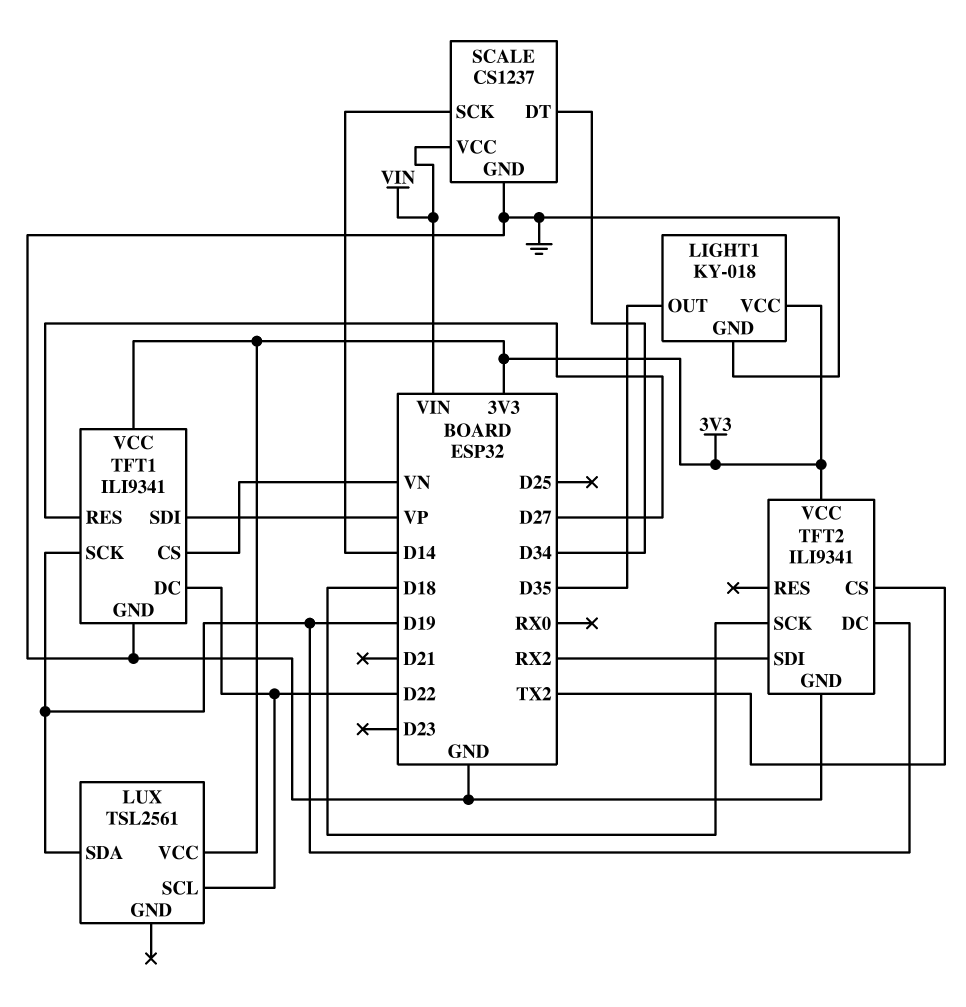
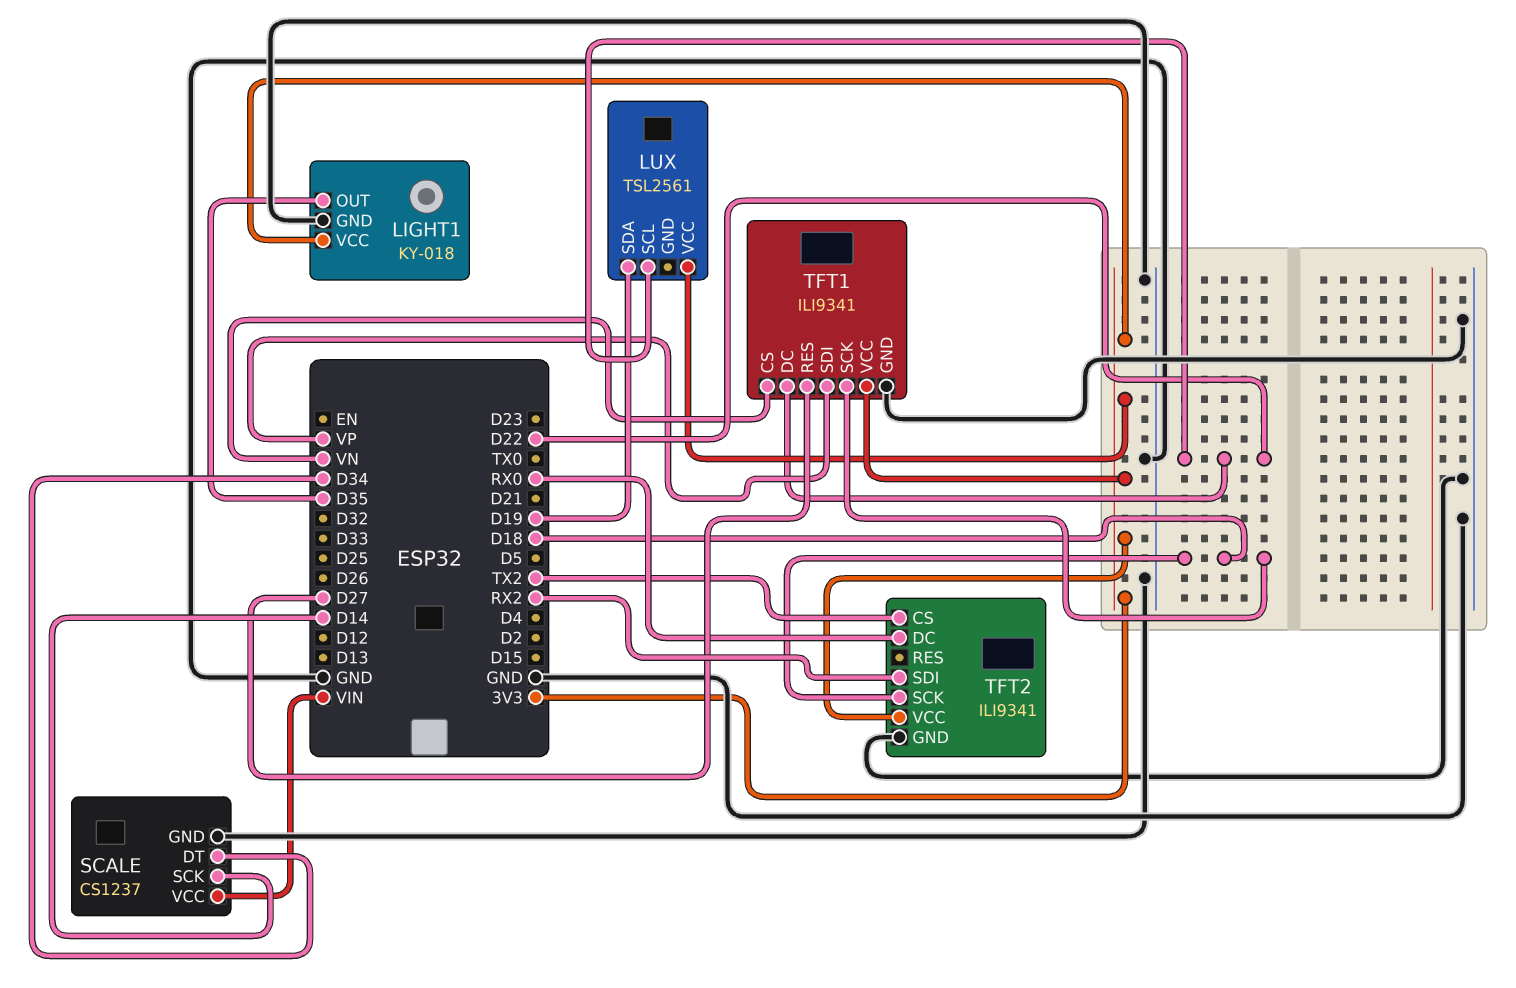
TFT1 pin SCK: D19 -> D18
TFT2 pin DC: D19 -> RX0

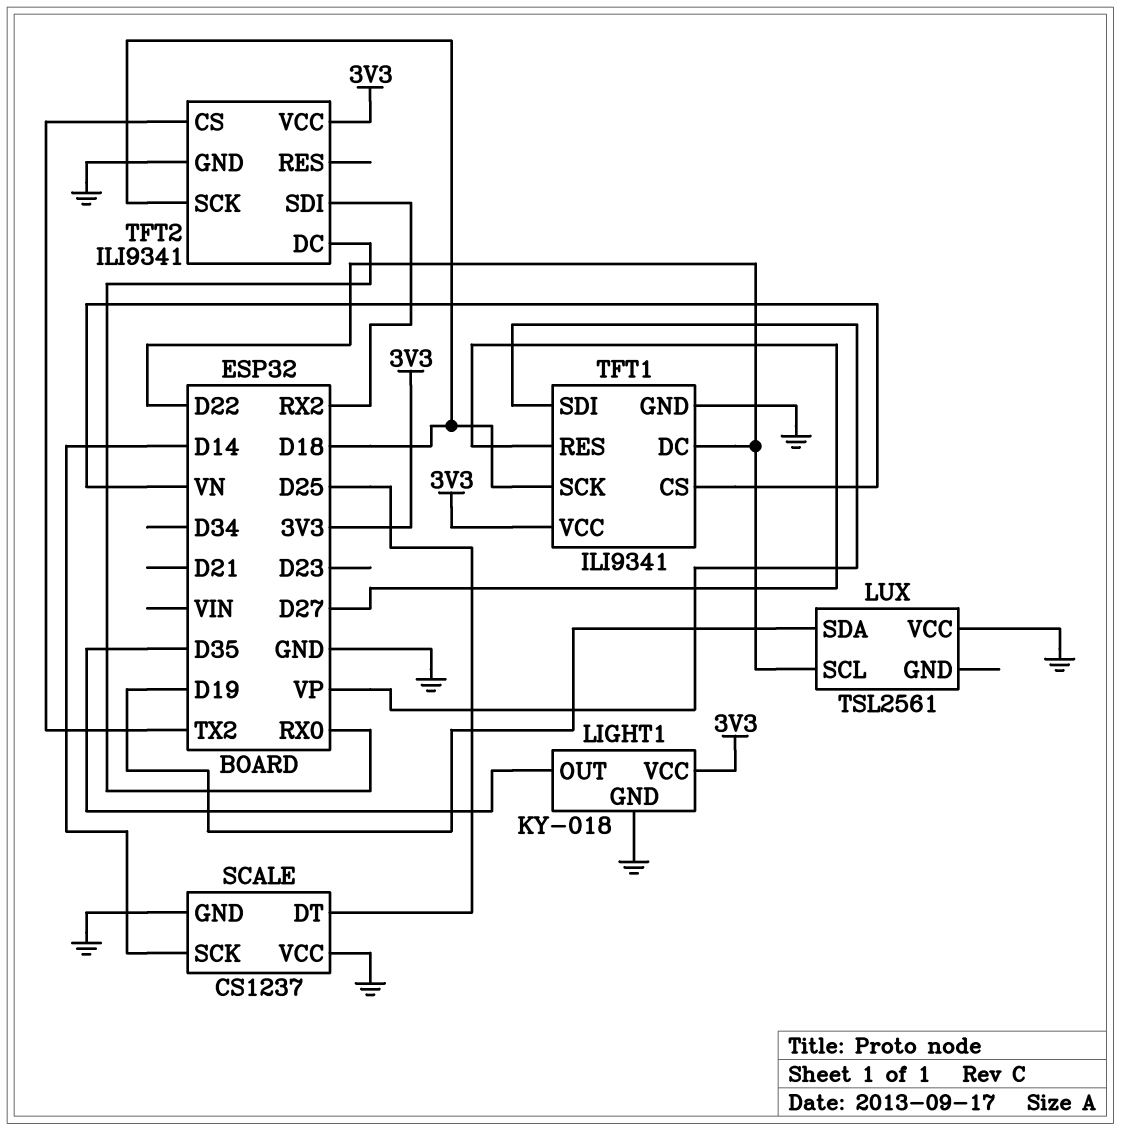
LUX pin VCC: 3V3 -> GND
SCALE pin DT: D34 -> D25
SCALE pin VCC: VIN -> GND

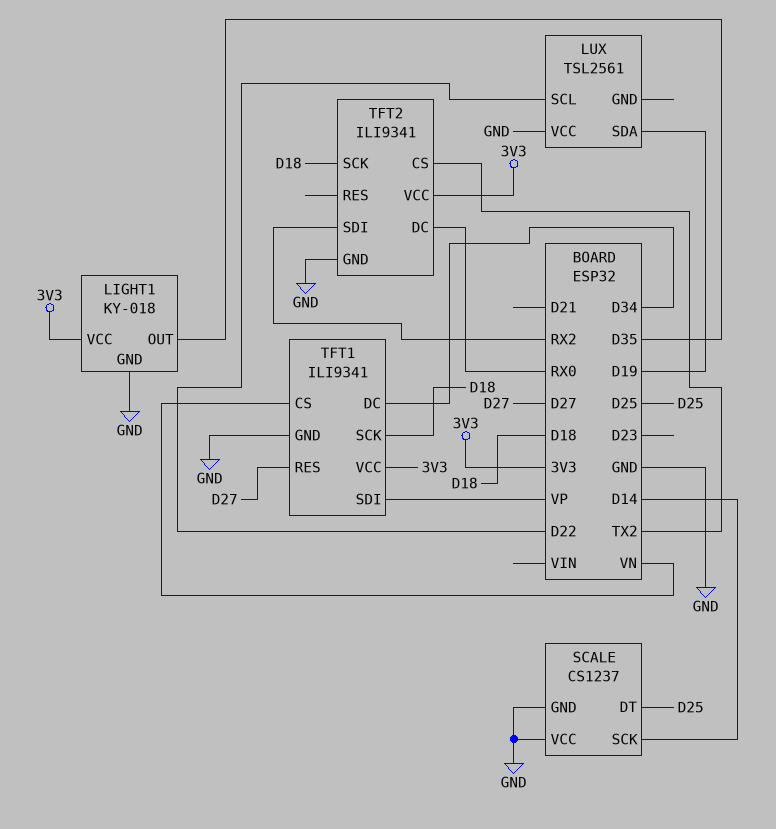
TFT1 pin DC: D22 -> D34

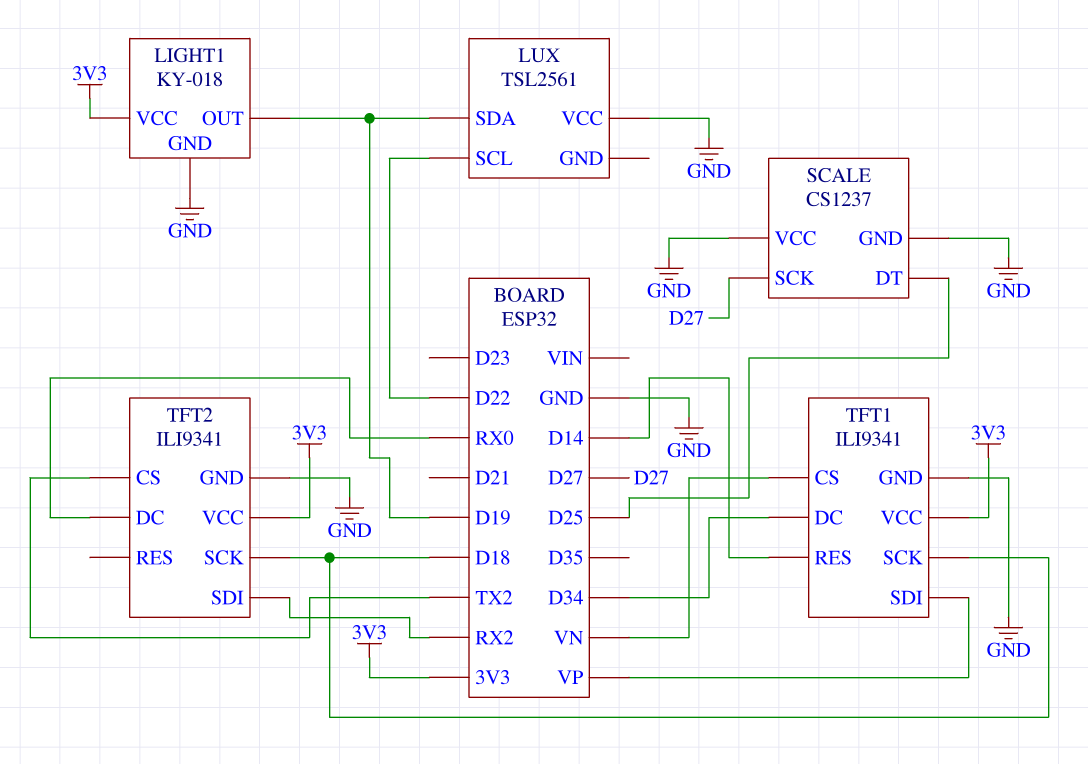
LIGHT1 pin OUT: D35 -> D19
SCALE pin SCK: D14 -> D27
TFT1 pin RES: D27 -> D14

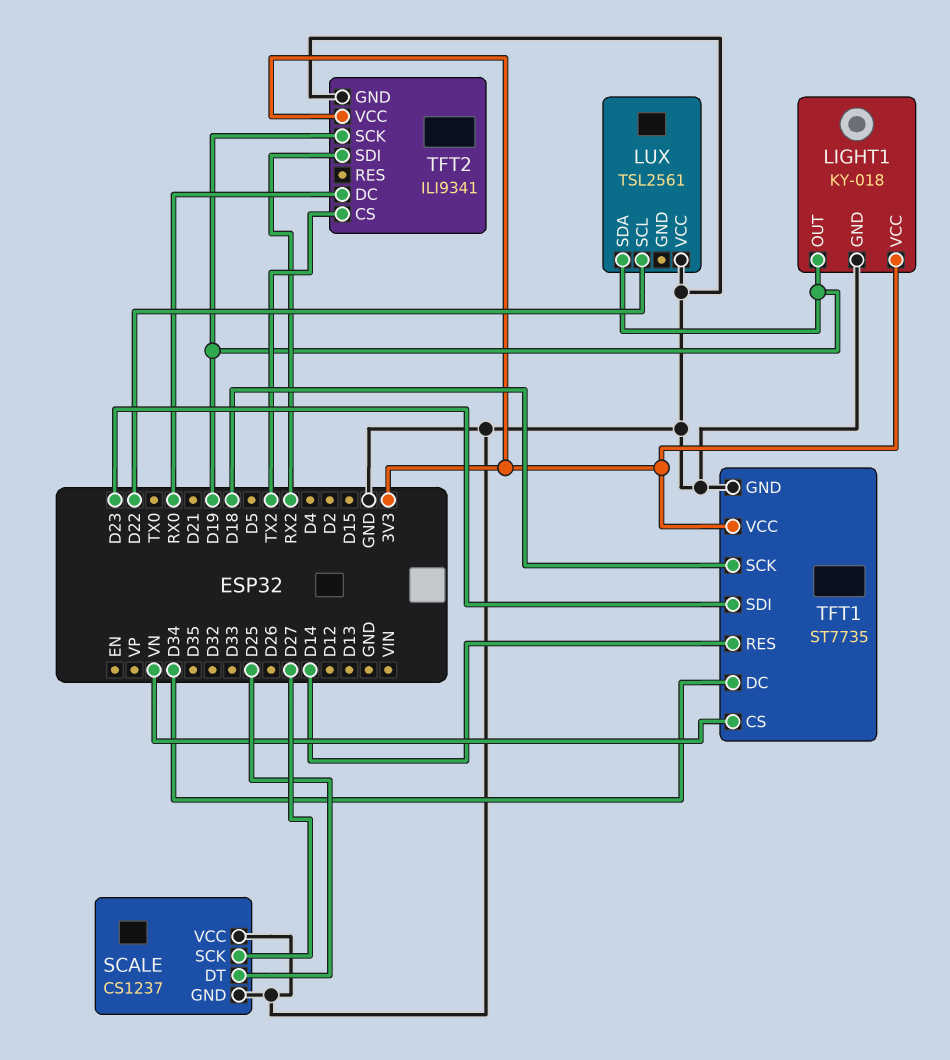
TFT1: ILI9341 -> ST7735
TFT1 pin SDI: VP -> D23
TFT2 pin SCK: D18 -> D19

